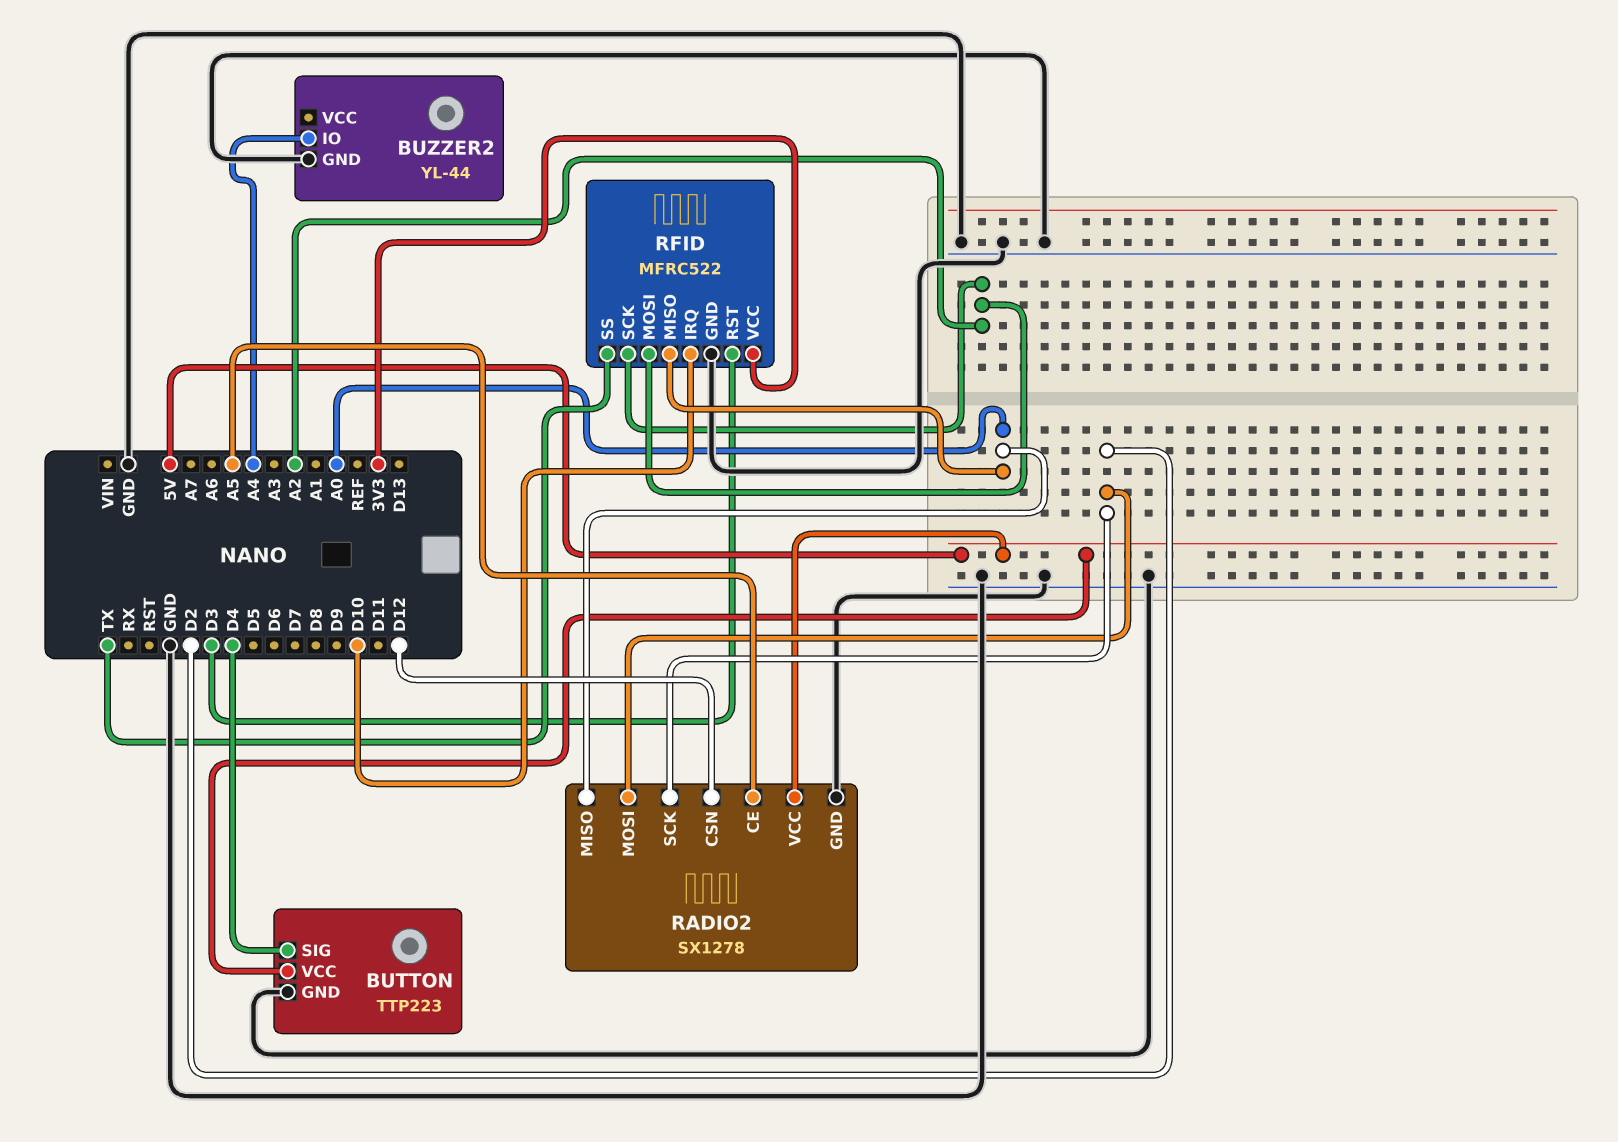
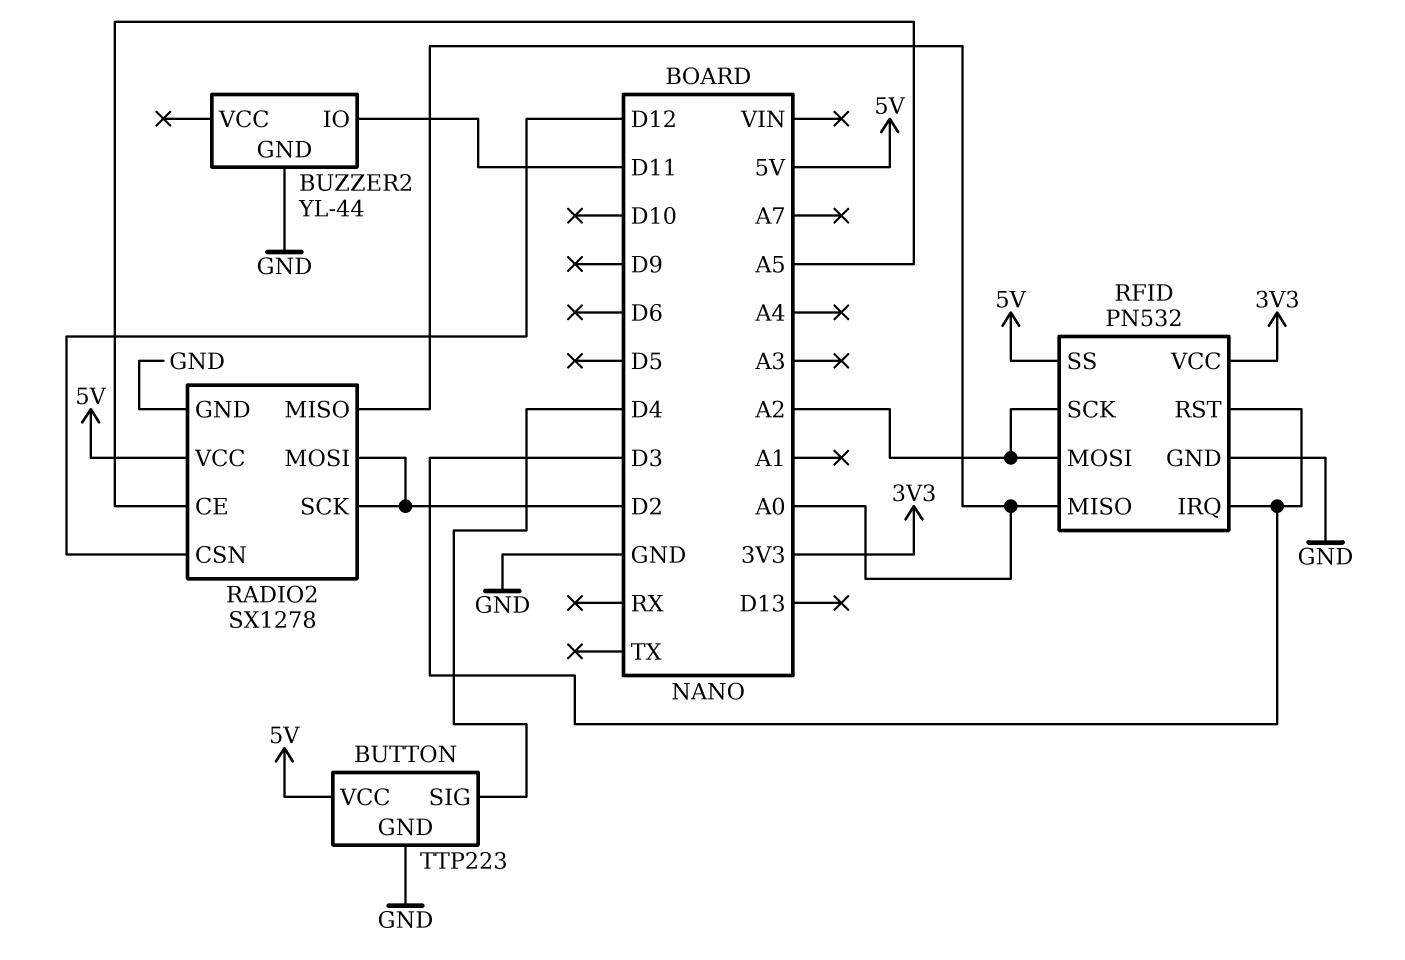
BUZZER2 pin IO: A4 -> D11
RFID: MFRC522 -> PN532
RFID pin IRQ: D10 -> D3
RFID pin SS: TX -> 5V

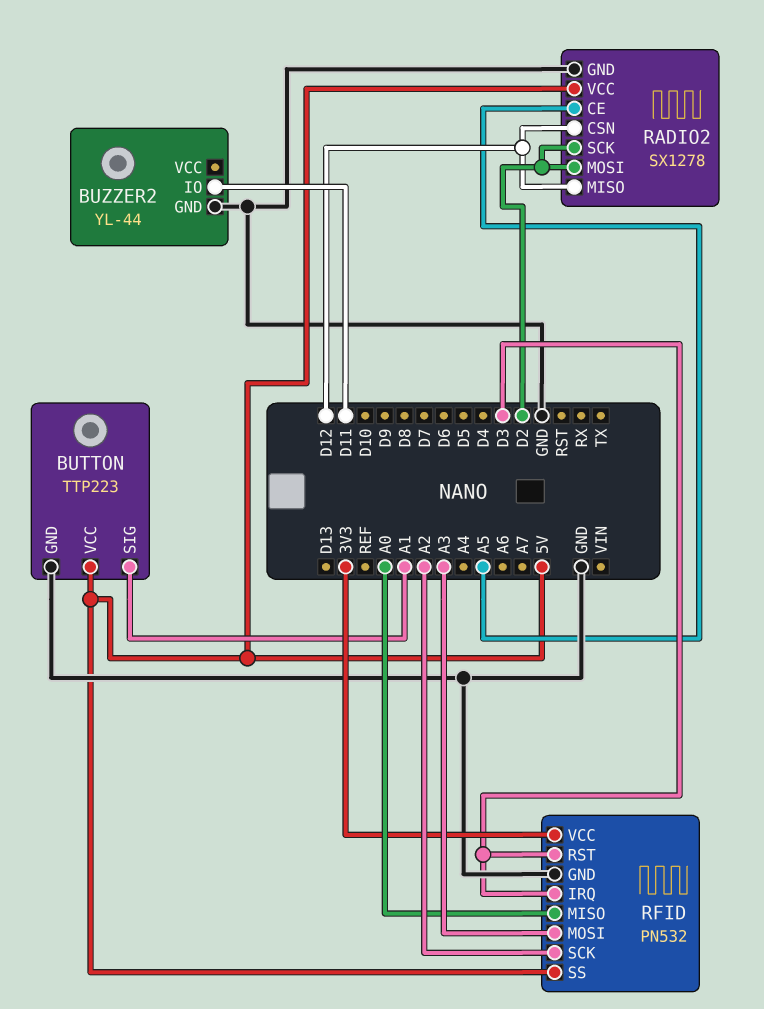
BUTTON pin SIG: D4 -> A1
RADIO2 pin MISO: A0 -> D12
RFID pin MOSI: A2 -> A3

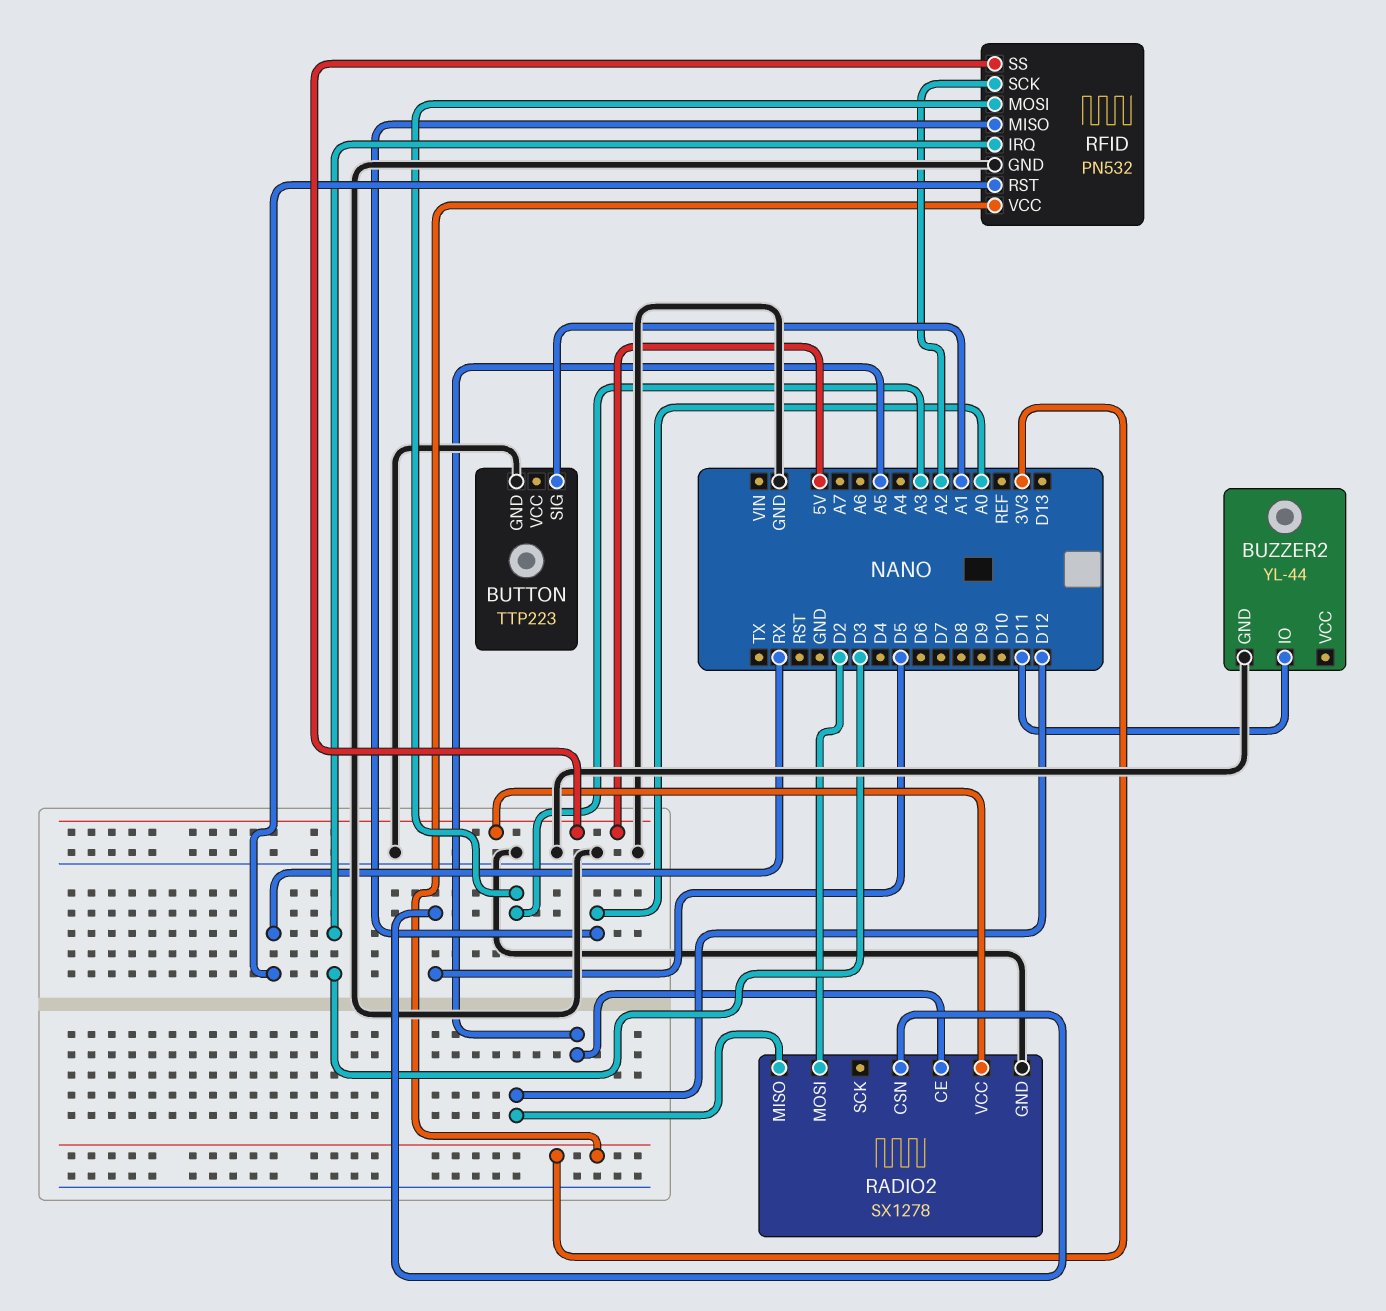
BUTTON pin VCC: 5V -> none
RADIO2 pin CSN: D12 -> D5
RADIO2 pin SCK: D2 -> none
RFID pin RST: D3 -> RX

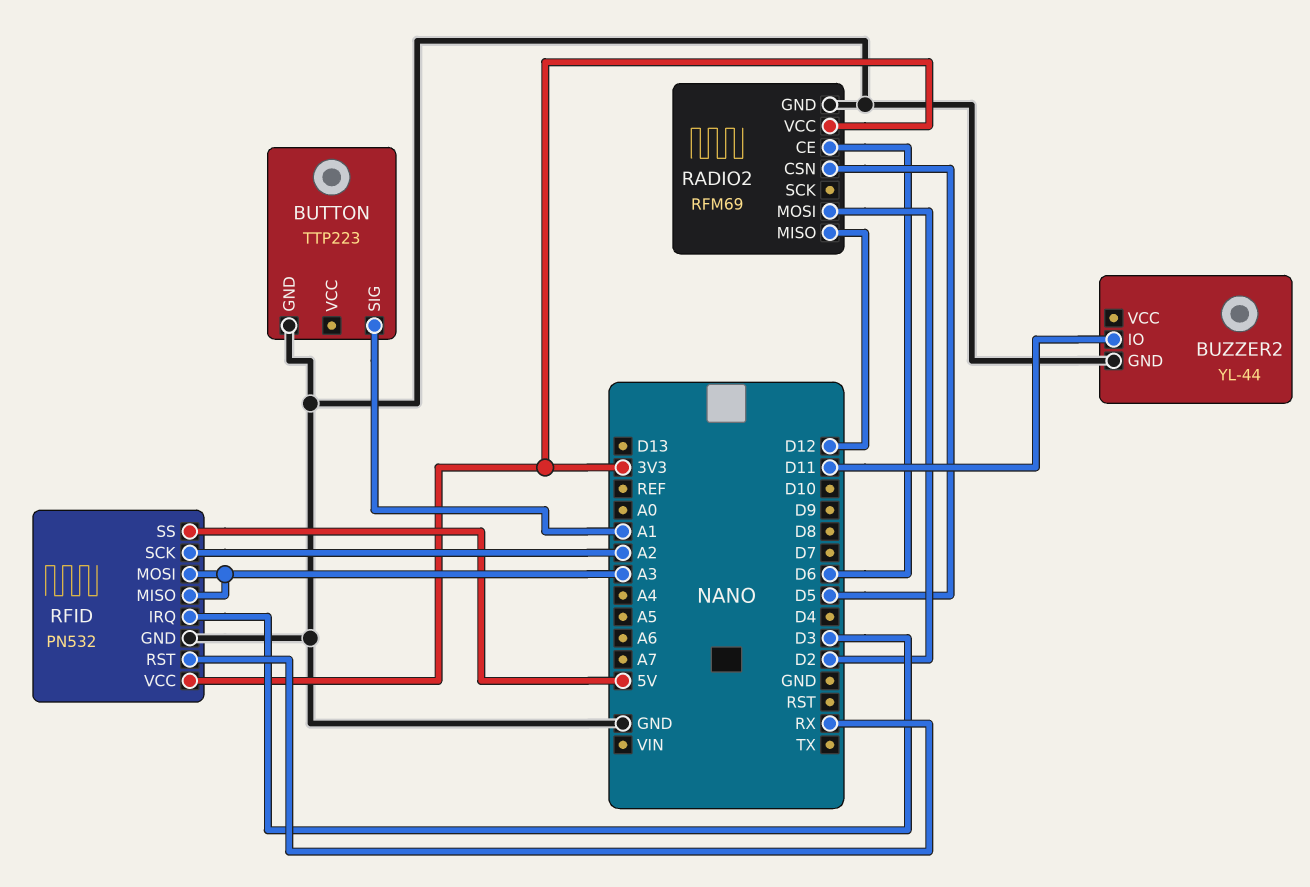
RADIO2: SX1278 -> RFM69
RADIO2 pin CE: A5 -> D6
RADIO2 pin VCC: 5V -> 3V3
RFID pin MISO: A0 -> A3

